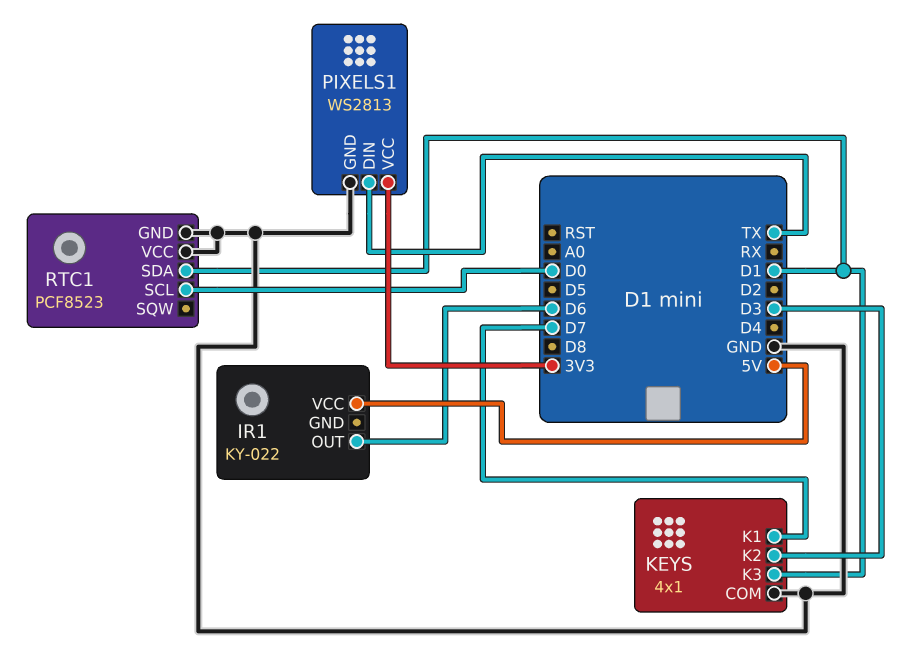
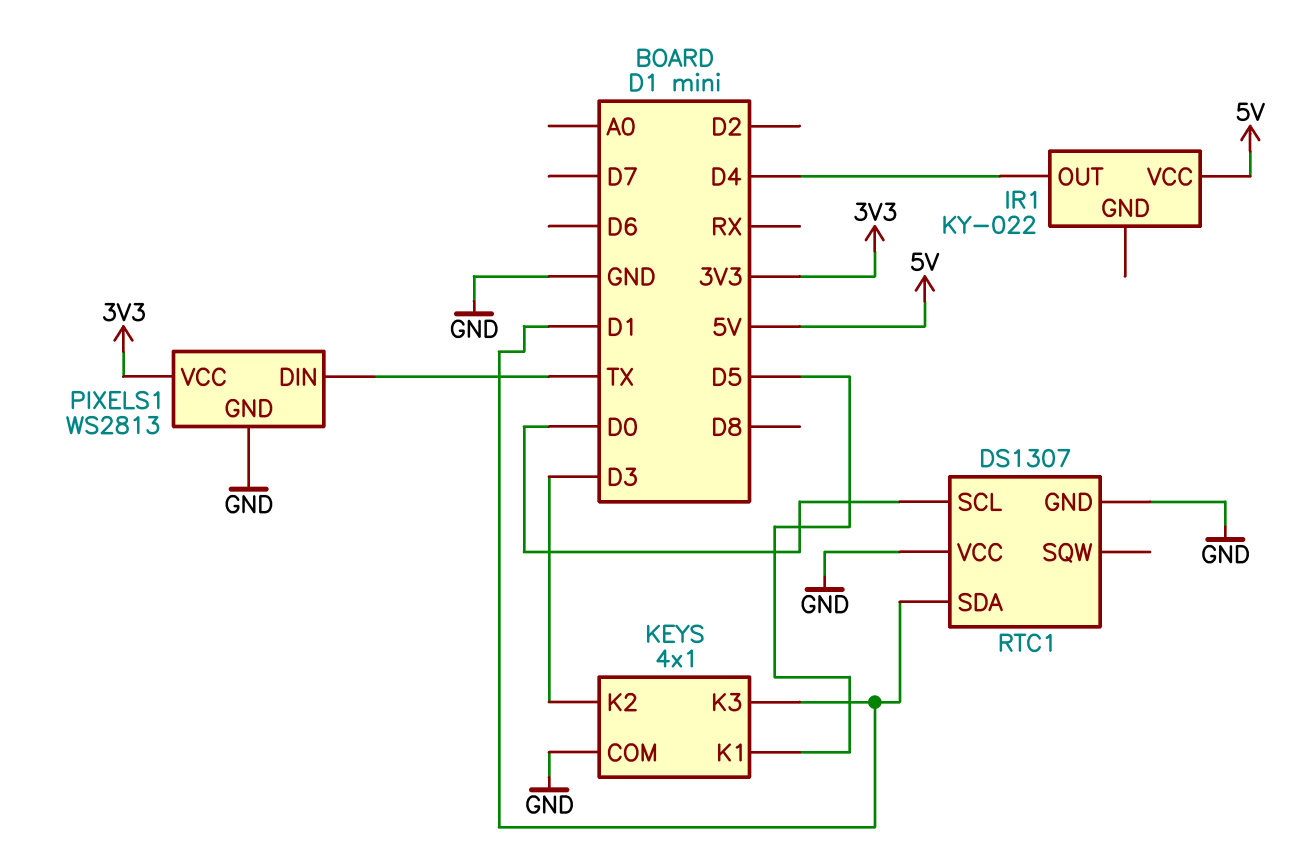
IR1 pin OUT: D6 -> D4
KEYS pin K1: D7 -> D5
RTC1: PCF8523 -> DS1307

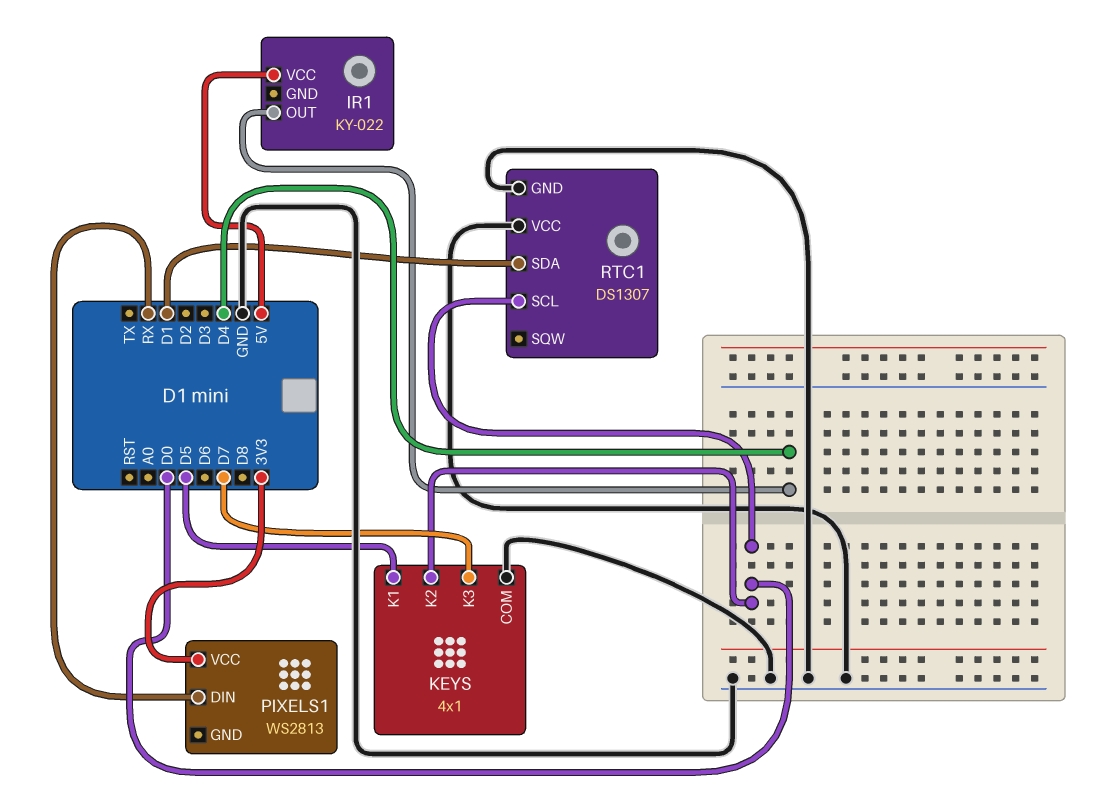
KEYS pin K2: D3 -> D0
KEYS pin K3: D1 -> D7
PIXELS1 pin DIN: TX -> RX
PIXELS1 pin GND: GND -> none

